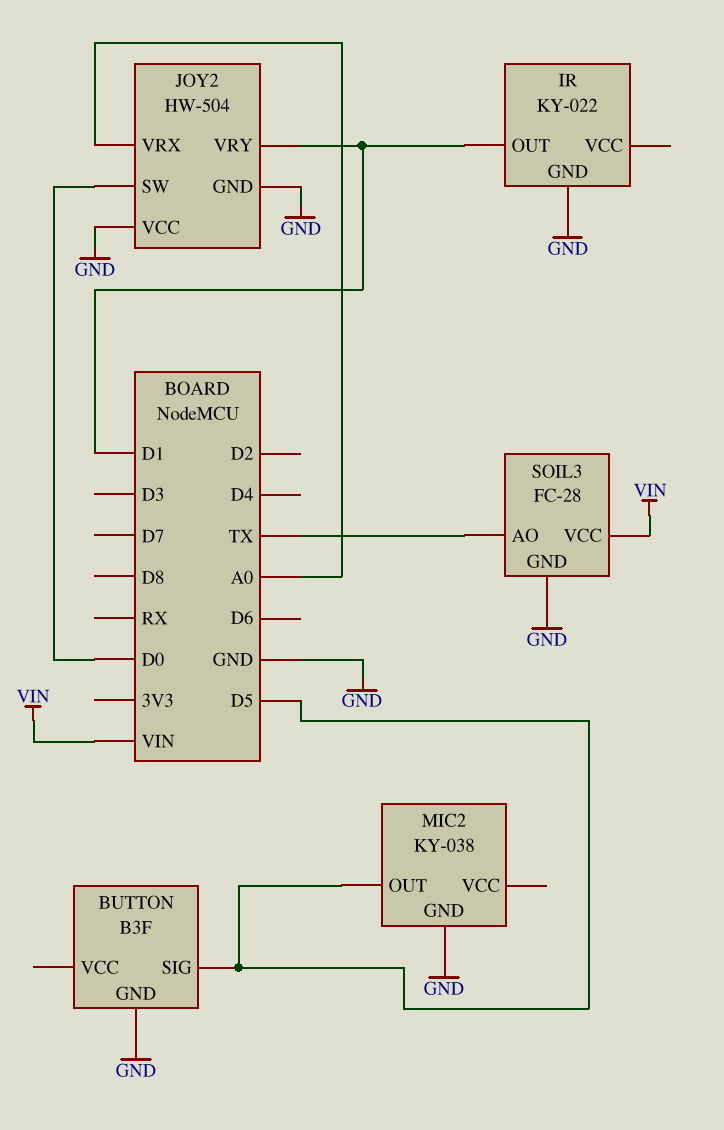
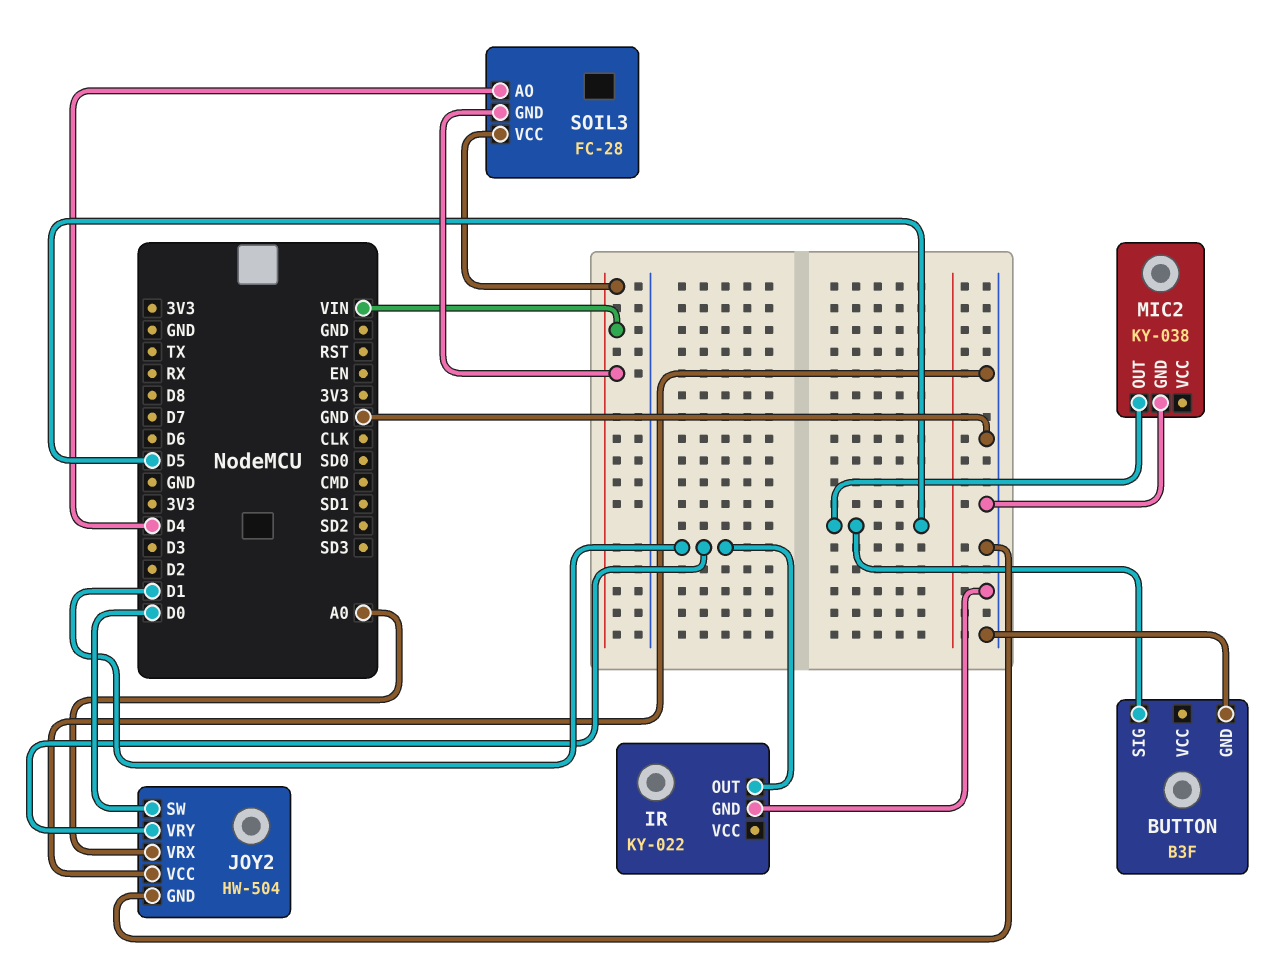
SOIL3 pin AO: TX -> D4
SOIL3 pin GND: GND -> VIN

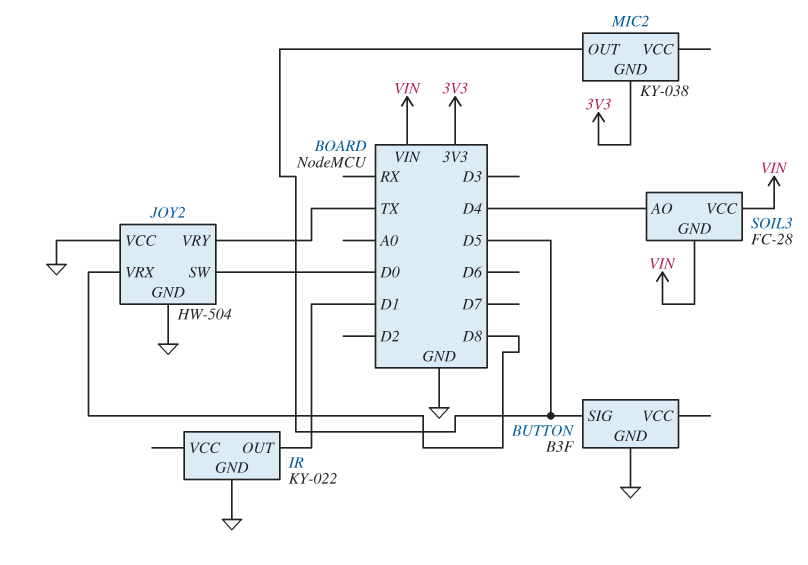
JOY2 pin VRX: A0 -> D8
JOY2 pin VRY: D1 -> TX
MIC2 pin GND: GND -> 3V3

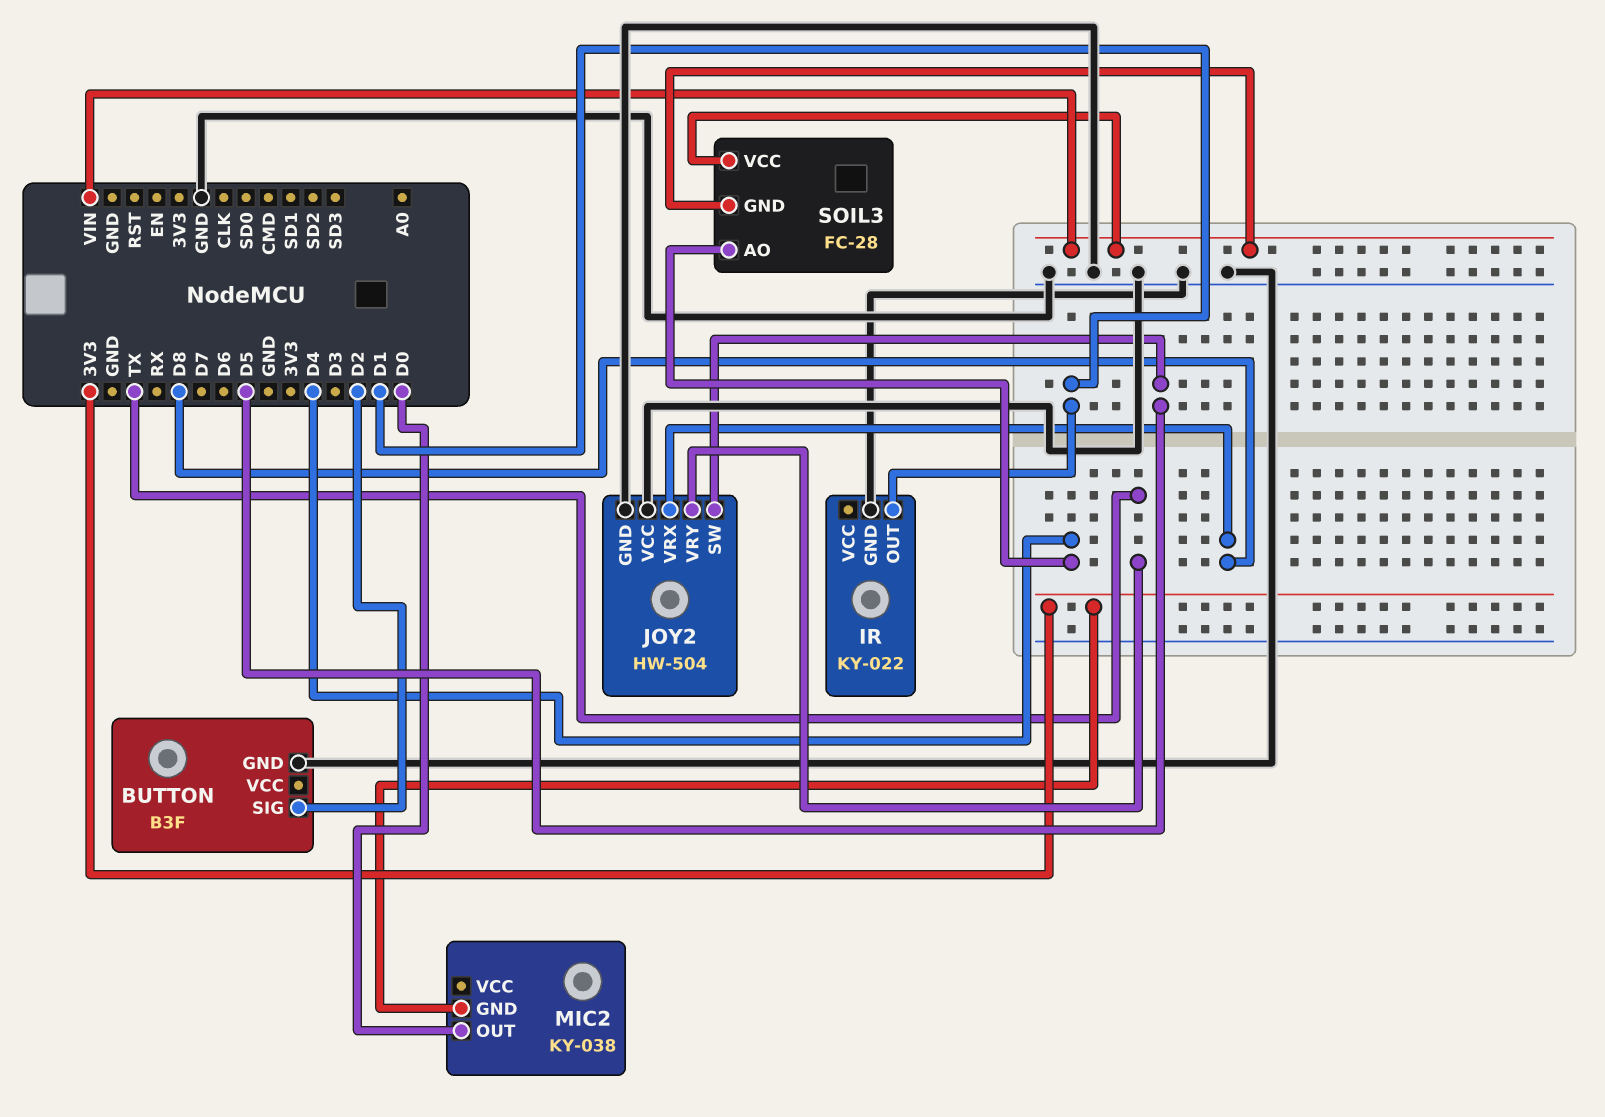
BUTTON pin SIG: D5 -> D2
JOY2 pin SW: D0 -> D5
MIC2 pin OUT: D5 -> D0

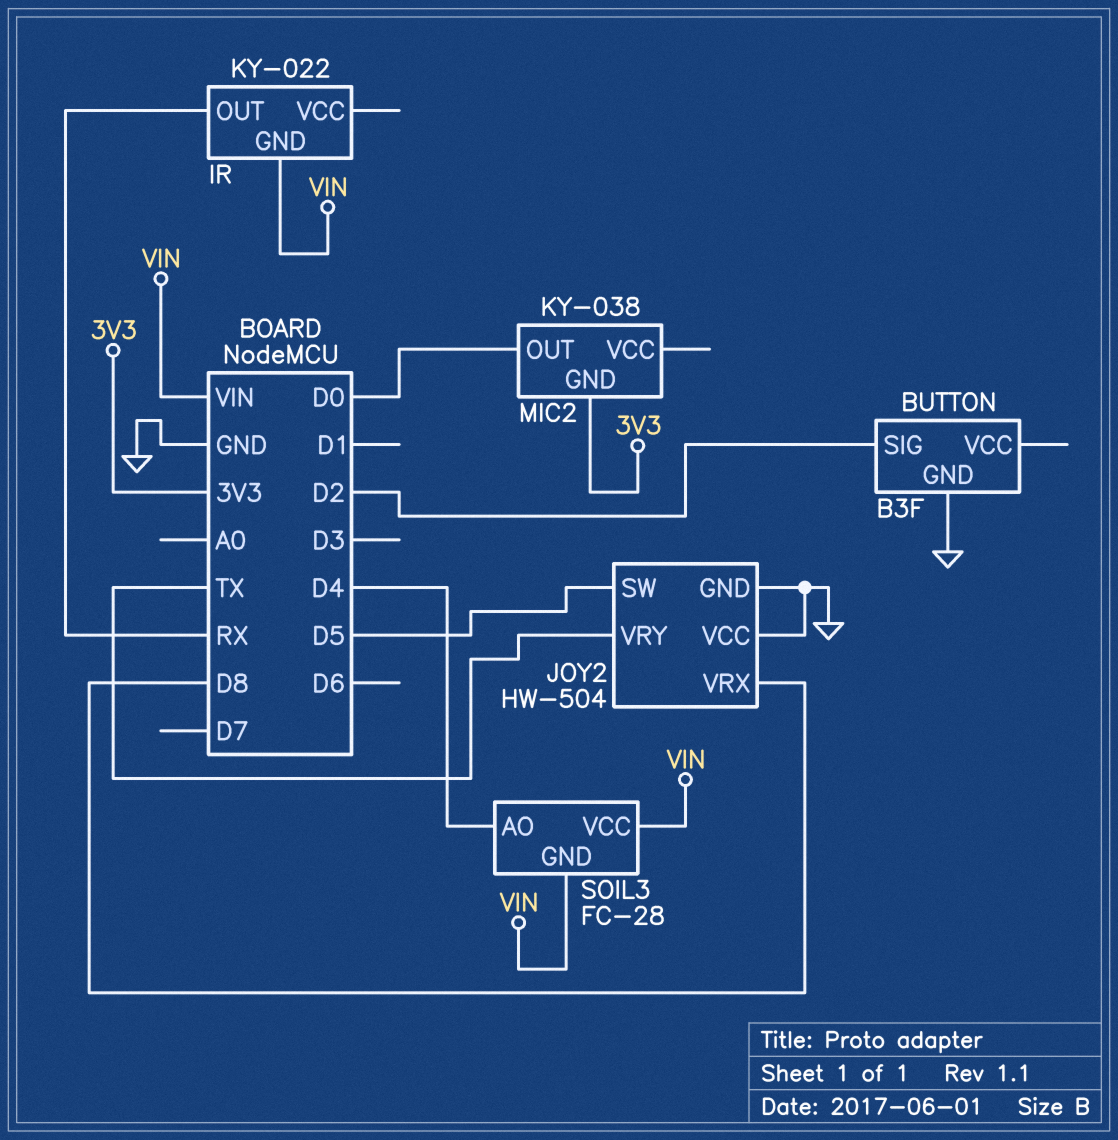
IR pin GND: GND -> VIN
IR pin OUT: D1 -> RX

